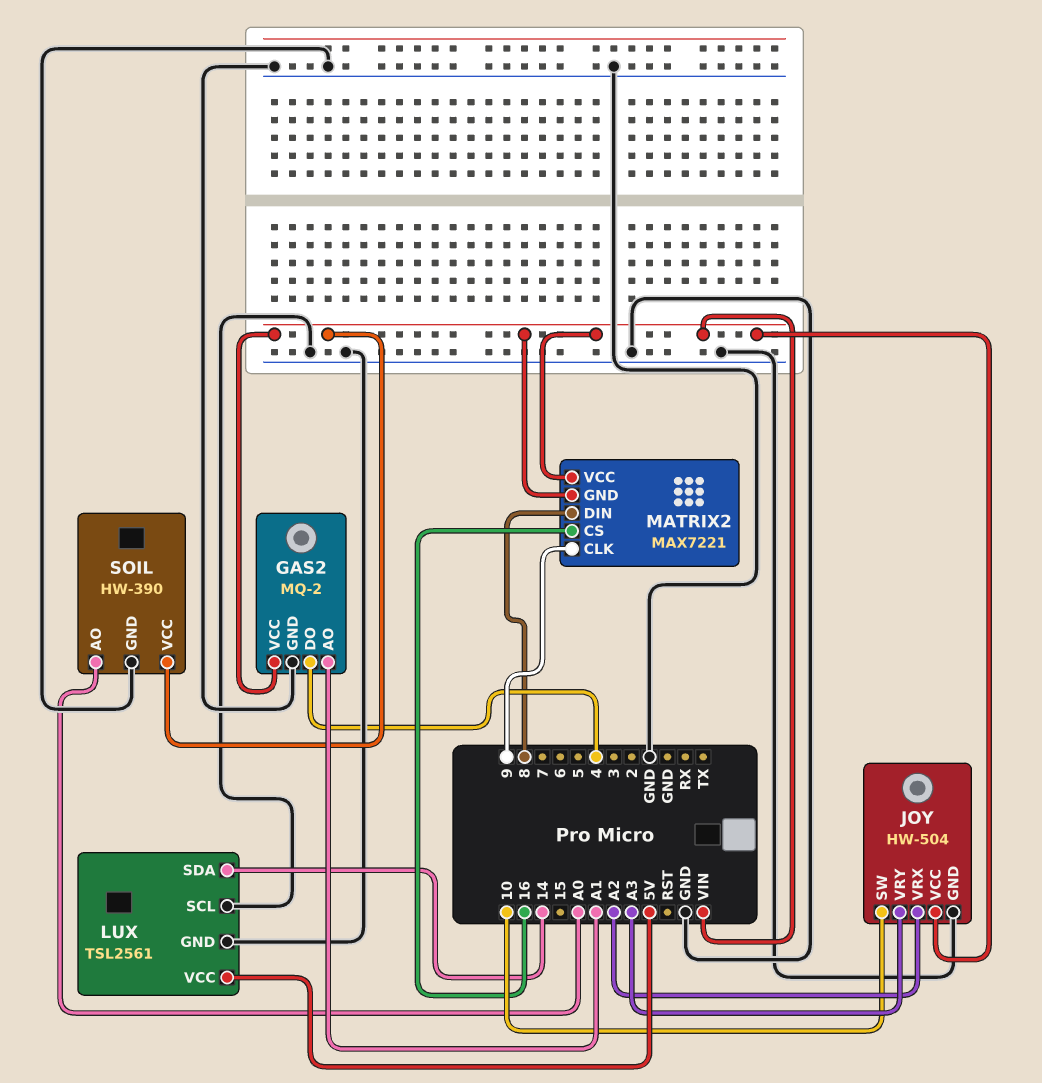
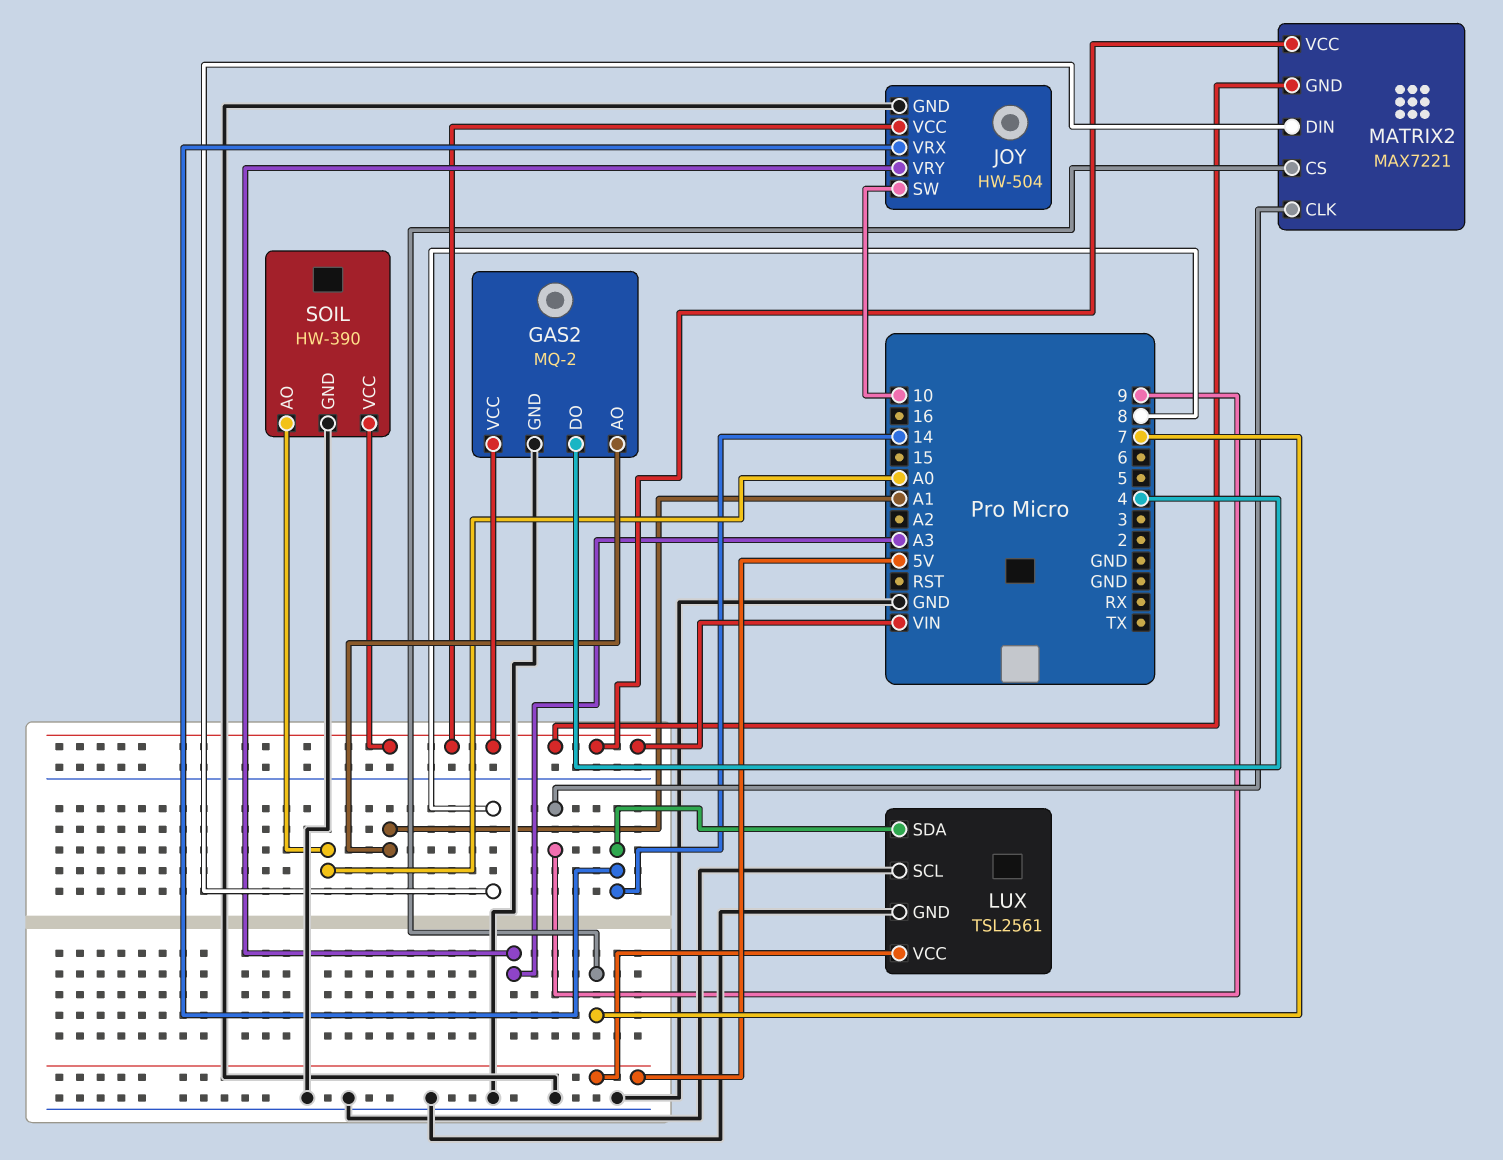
JOY pin VRX: A2 -> 14
MATRIX2 pin CS: 16 -> 7

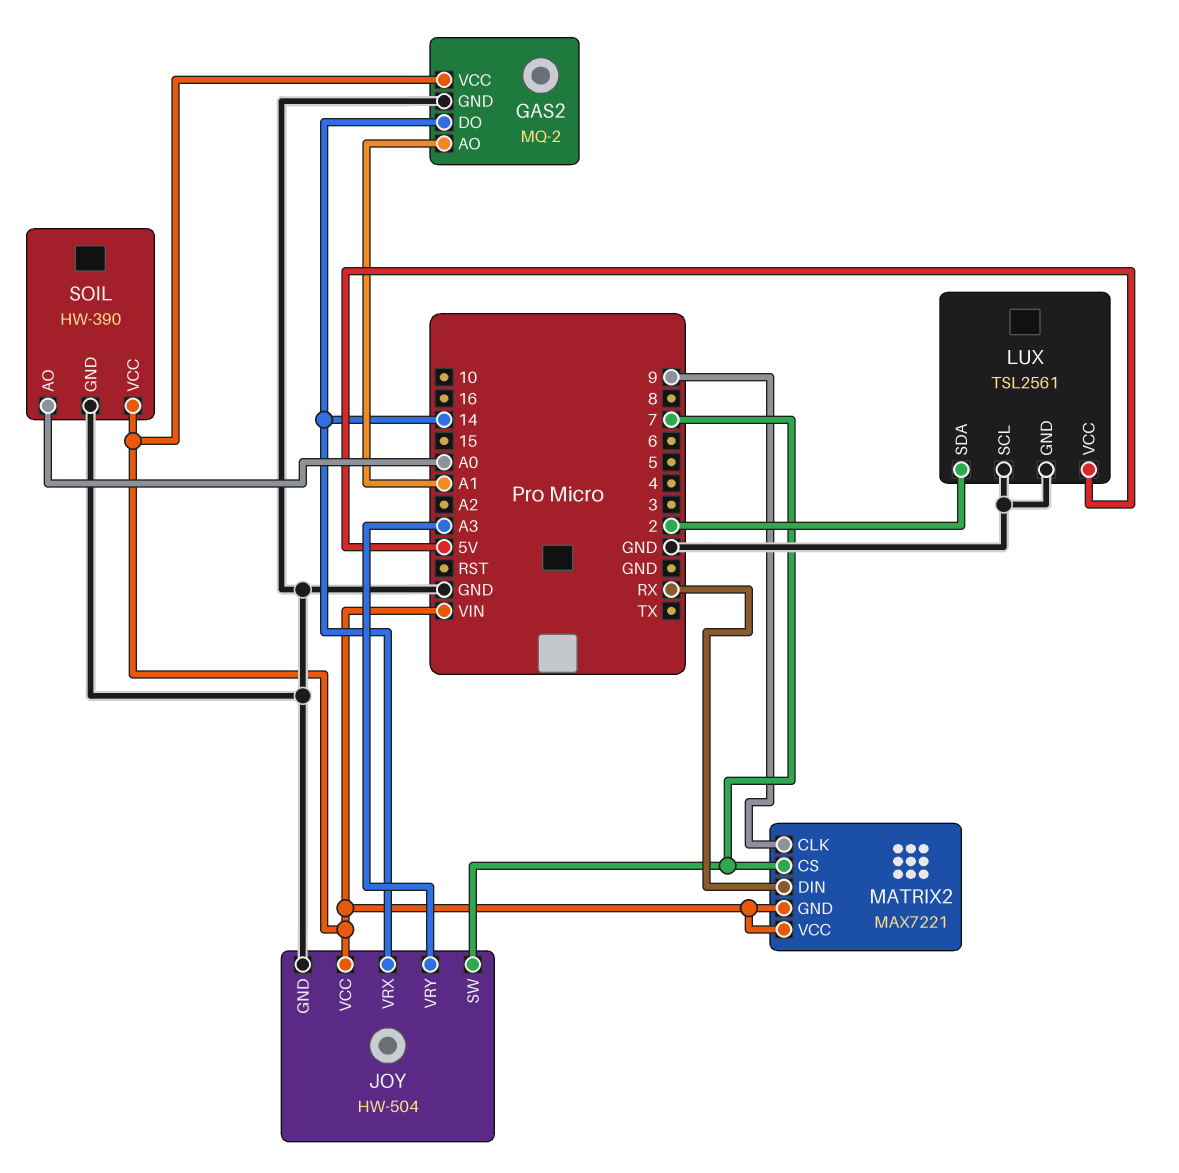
GAS2 pin DO: 4 -> 14
JOY pin SW: 10 -> 7
LUX pin SDA: 14 -> 2
MATRIX2 pin DIN: 8 -> RX

